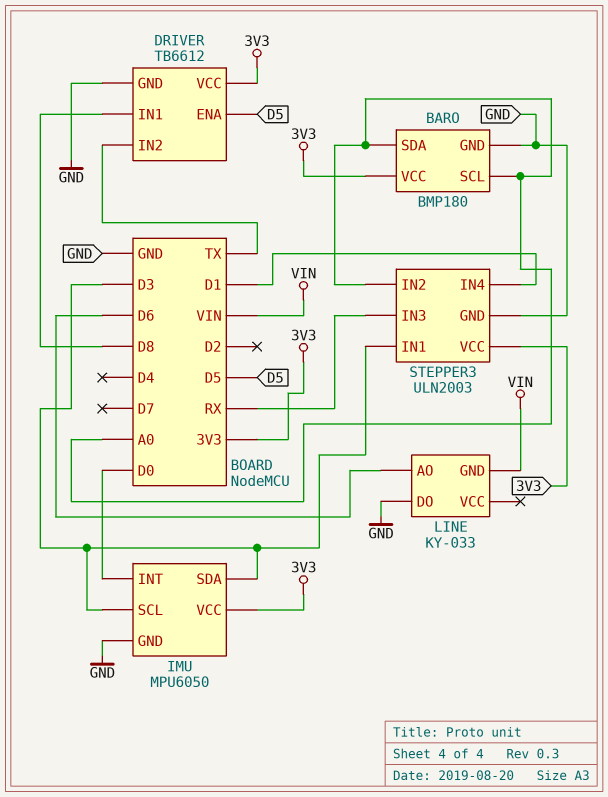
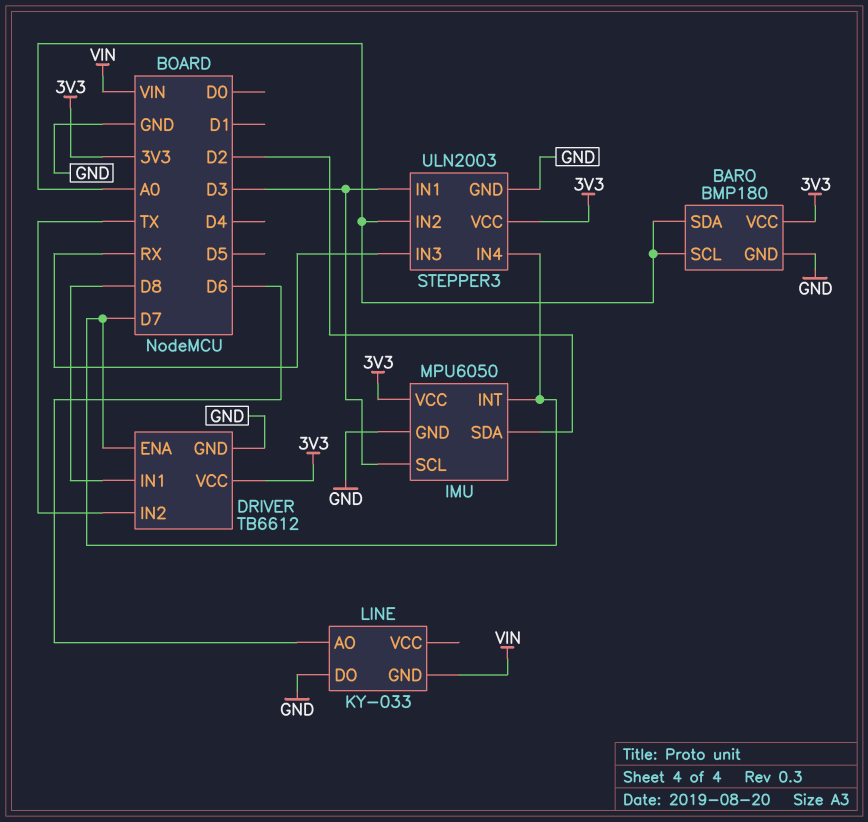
DRIVER pin ENA: D5 -> D7
IMU pin INT: D0 -> D7
IMU pin SDA: D3 -> D2
STEPPER3 pin IN4: D1 -> D7

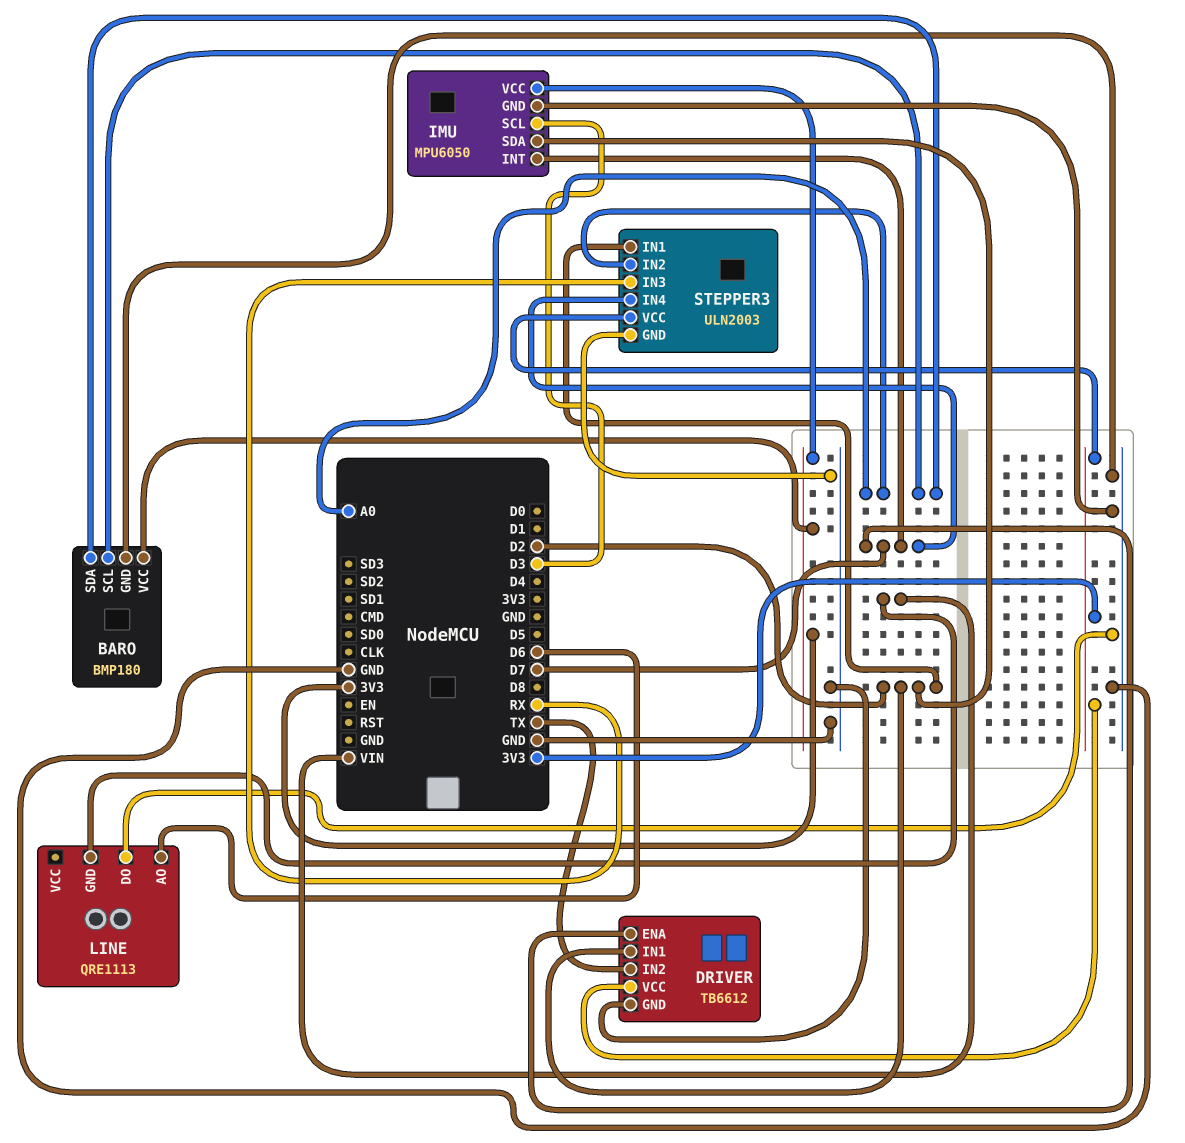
DRIVER pin IN1: D8 -> D2
LINE: KY-033 -> QRE1113
STEPPER3 pin IN1: D3 -> D2

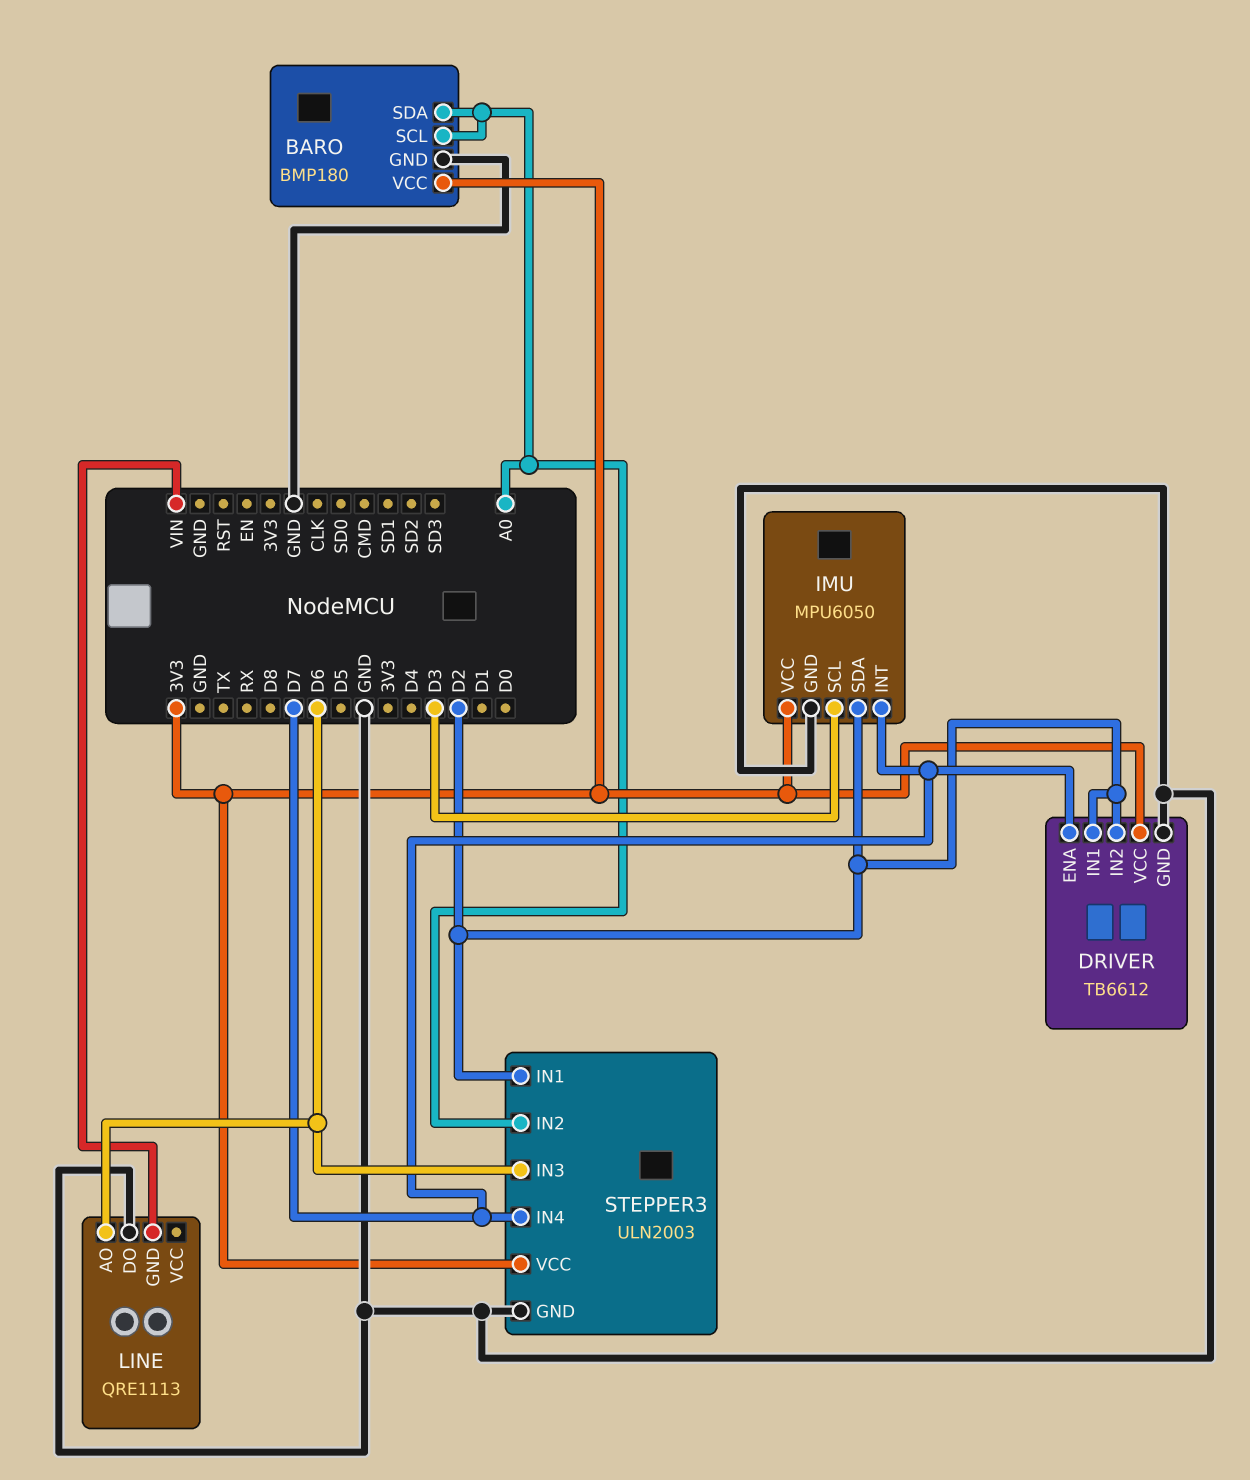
DRIVER pin IN2: TX -> D2
STEPPER3 pin IN3: RX -> D6

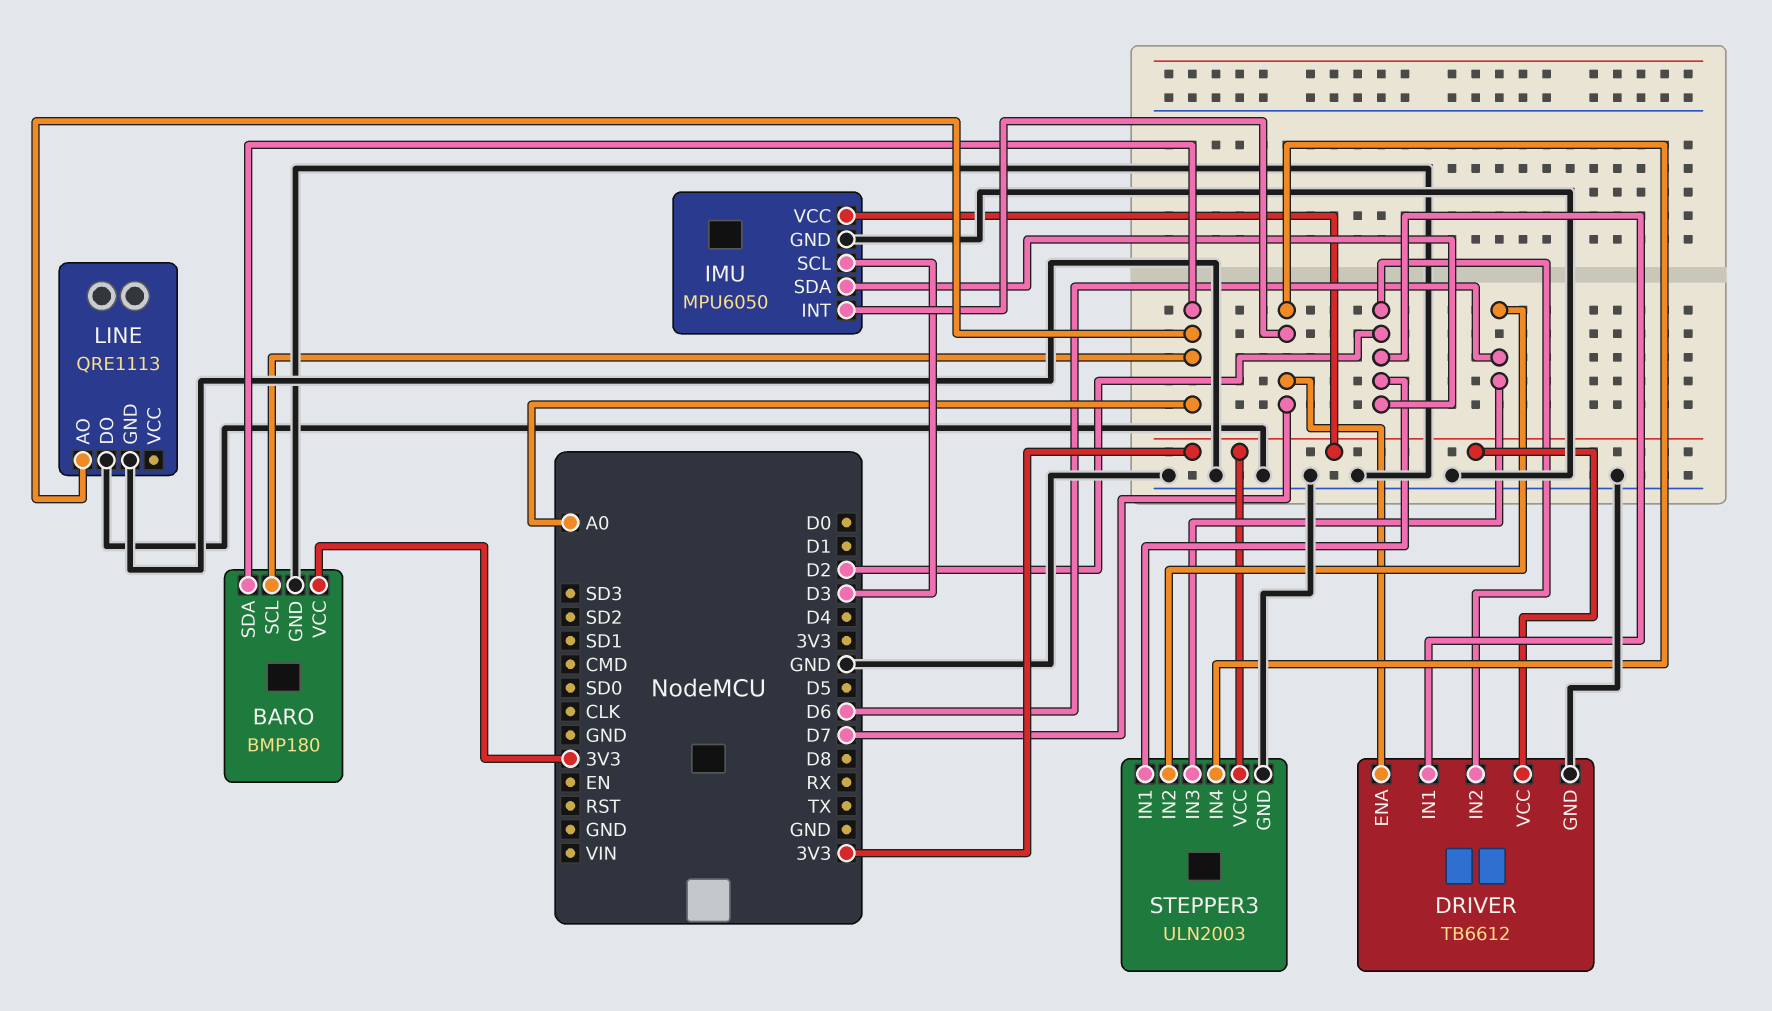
LINE pin AO: D6 -> A0
LINE pin GND: VIN -> GND
STEPPER3 pin IN2: A0 -> D6

